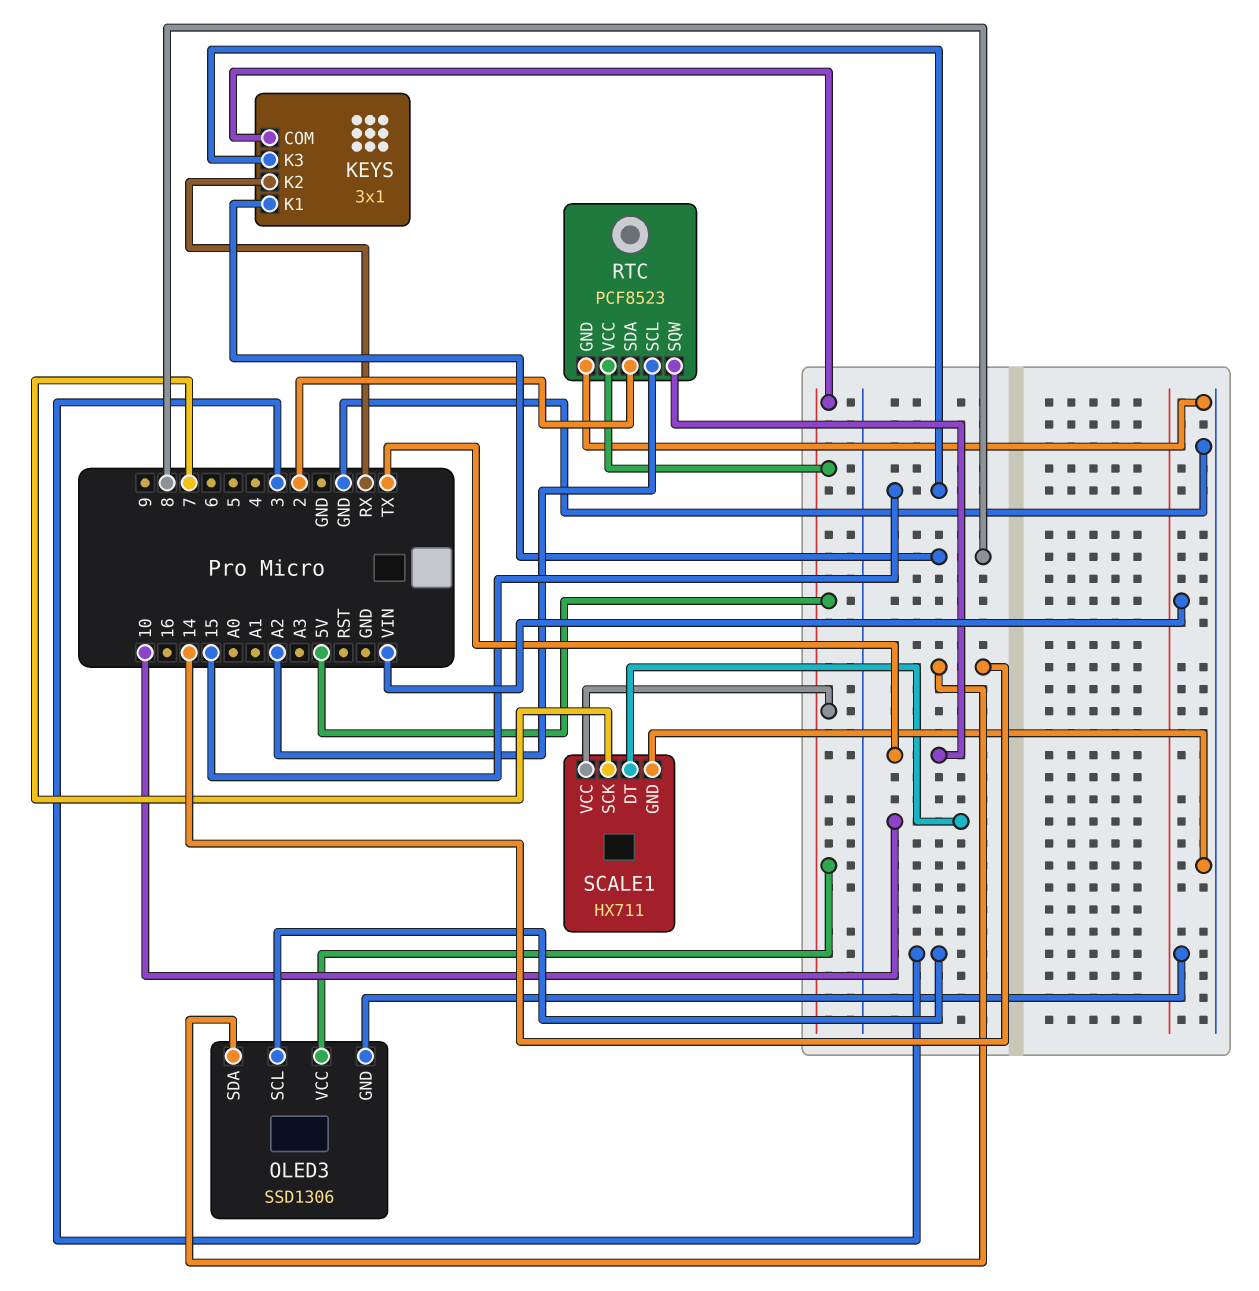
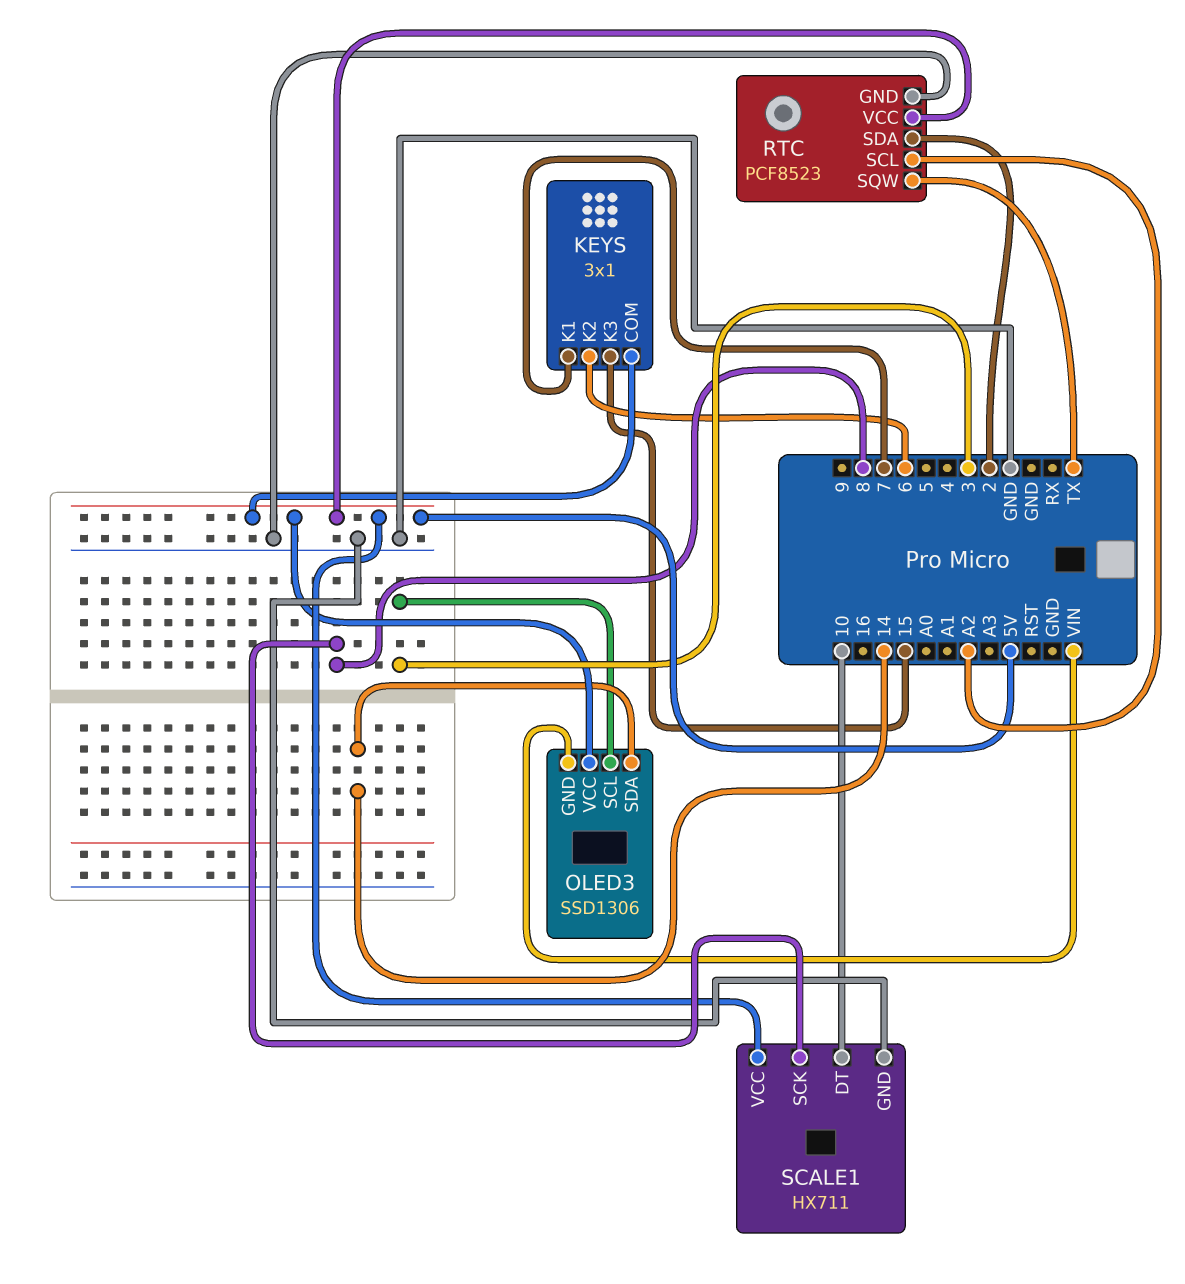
KEYS pin K1: 8 -> 7
KEYS pin K2: RX -> 6
SCALE1 pin SCK: 7 -> 8

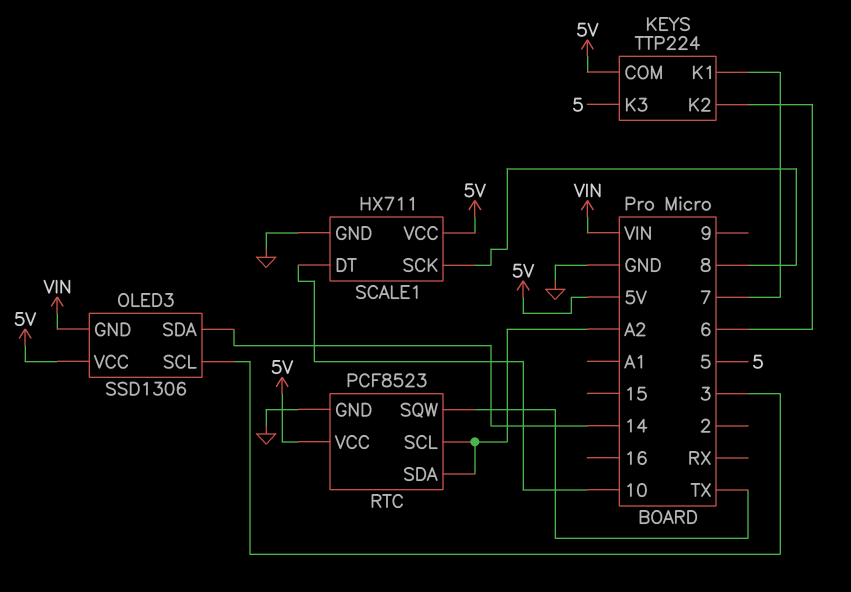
KEYS: 3x1 -> TTP224
KEYS pin K3: 15 -> 5
RTC pin SDA: 2 -> A2

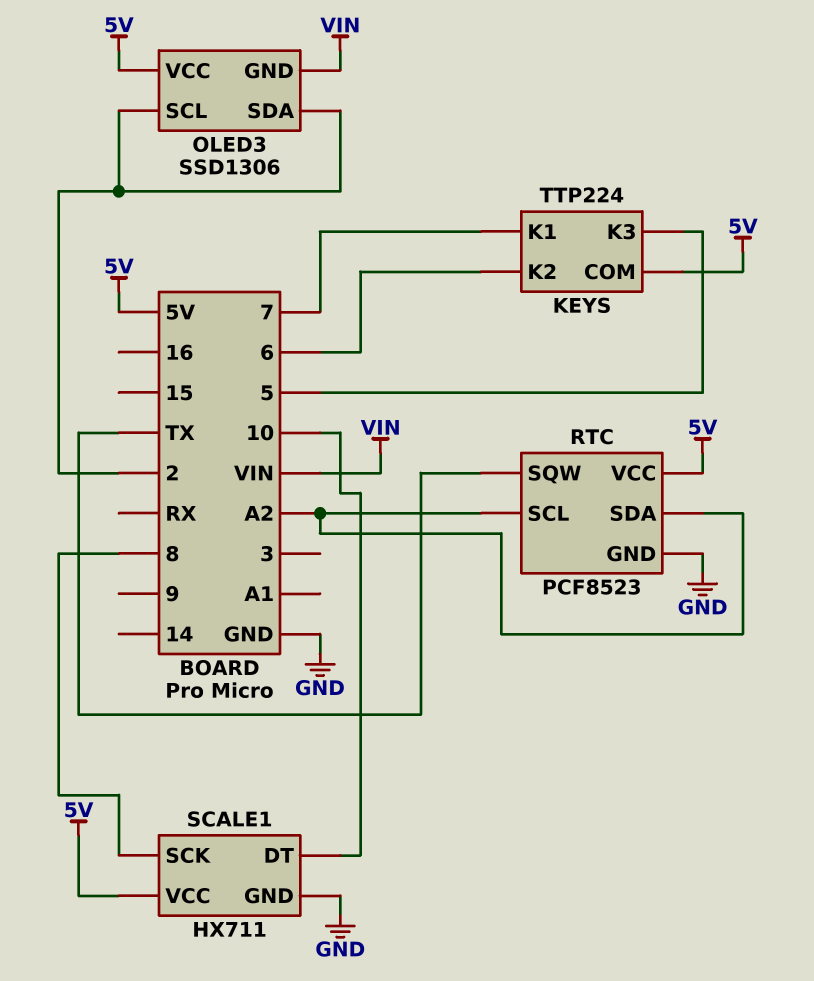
OLED3 pin SCL: 3 -> 2
OLED3 pin SDA: 14 -> 2

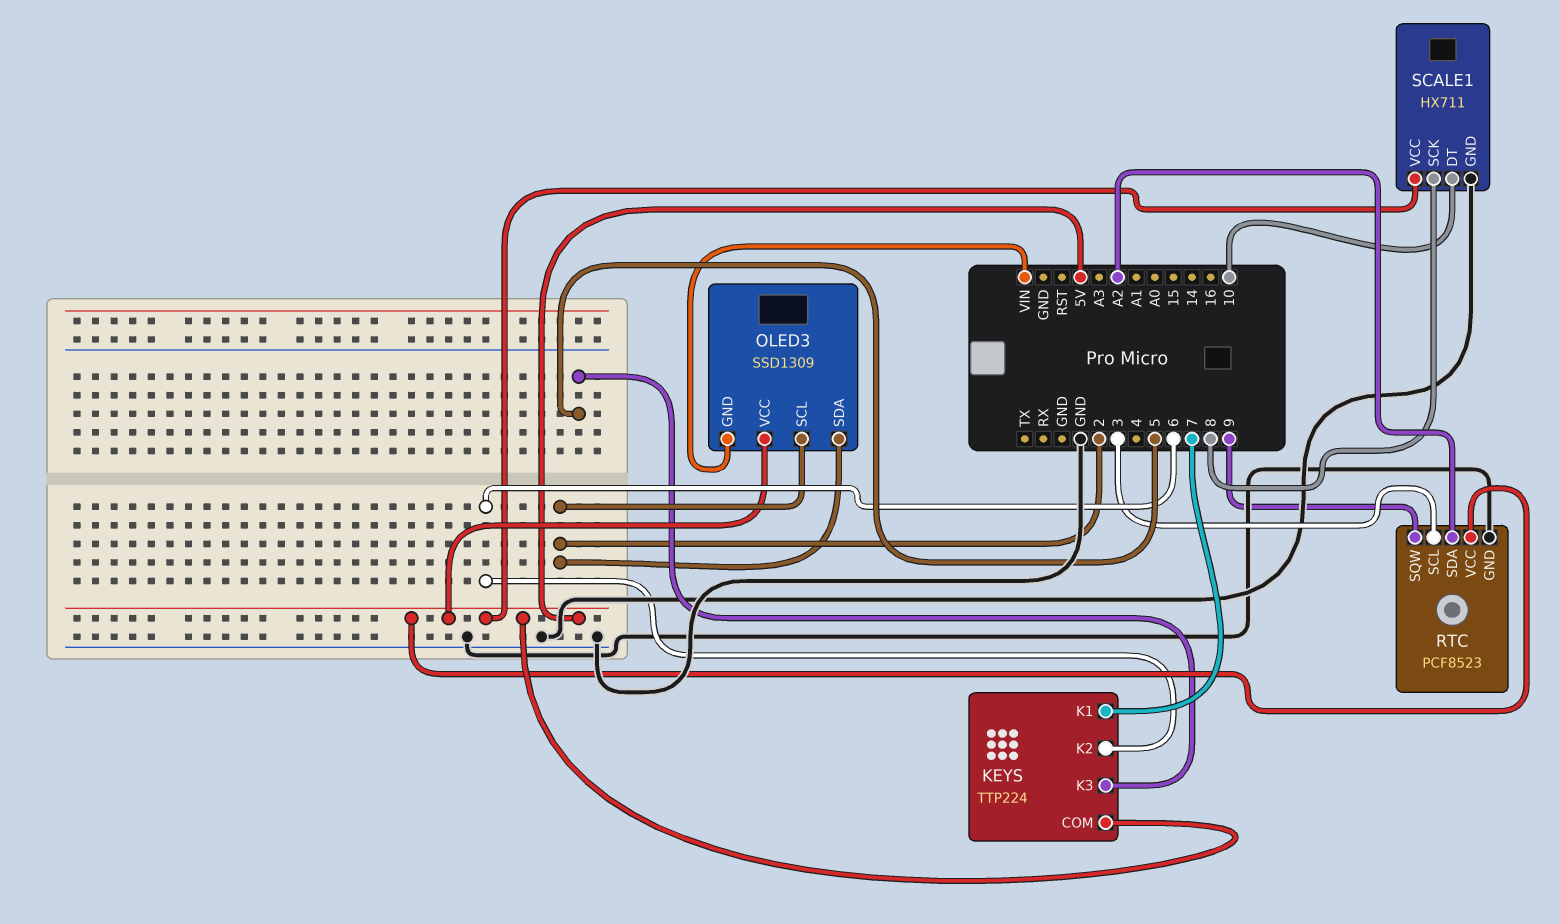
OLED3: SSD1306 -> SSD1309
RTC pin SCL: A2 -> 3
RTC pin SQW: TX -> 9

